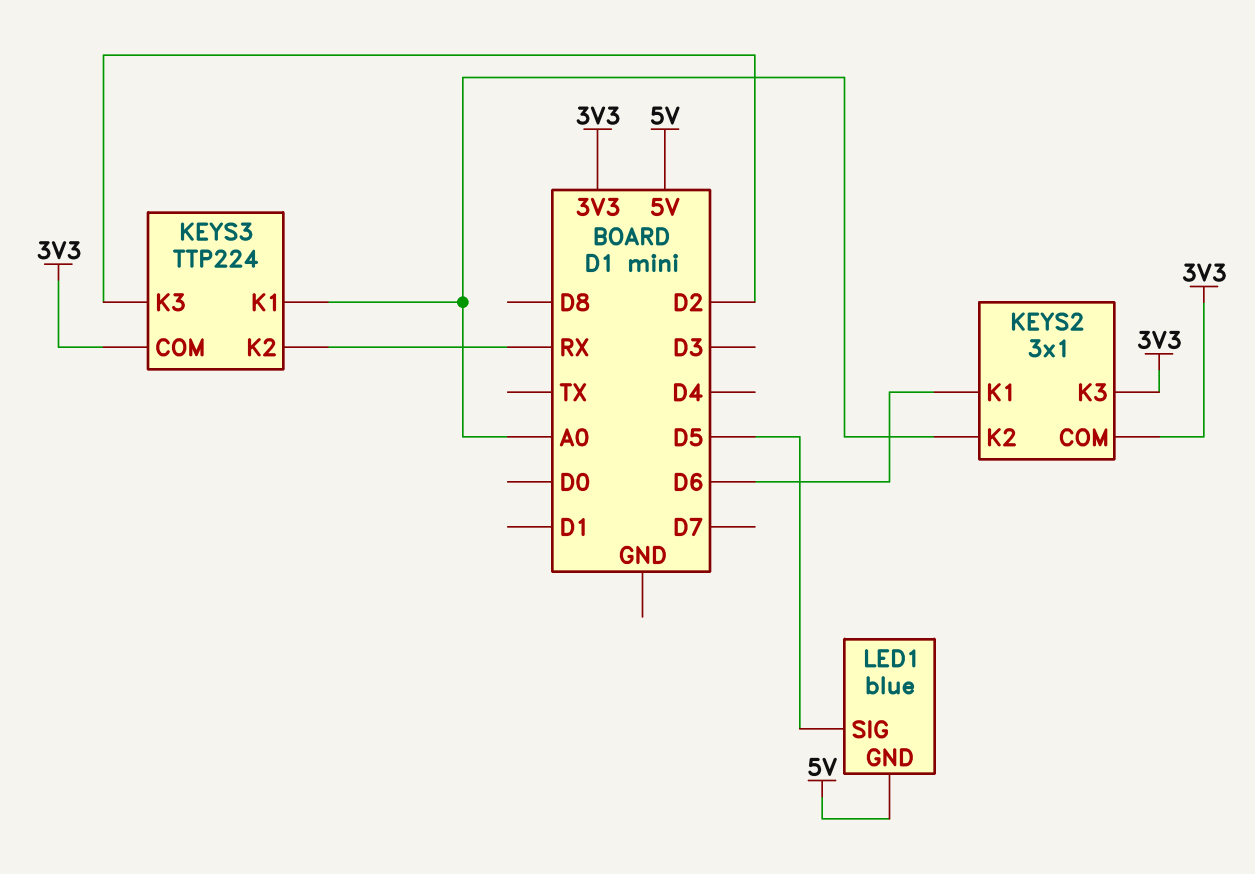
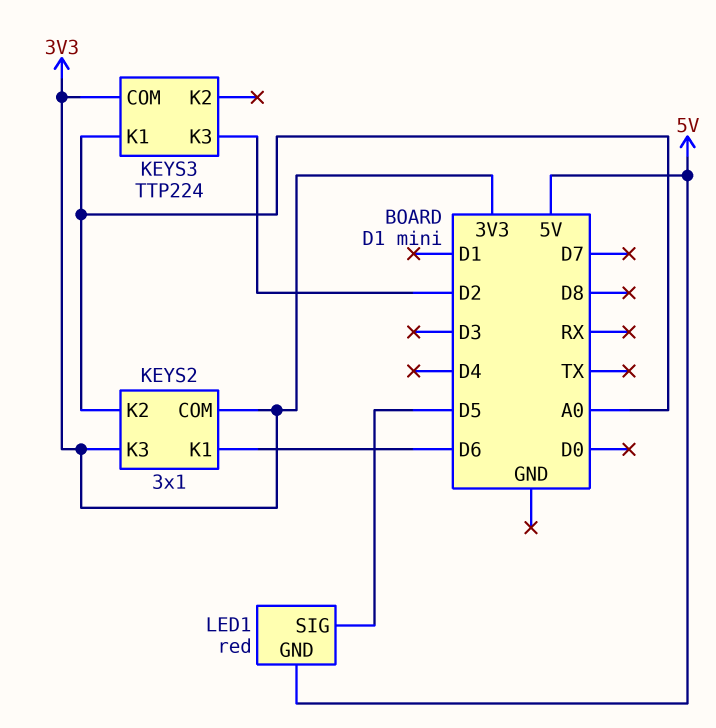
KEYS3 pin K2: RX -> none
LED1: blue -> red

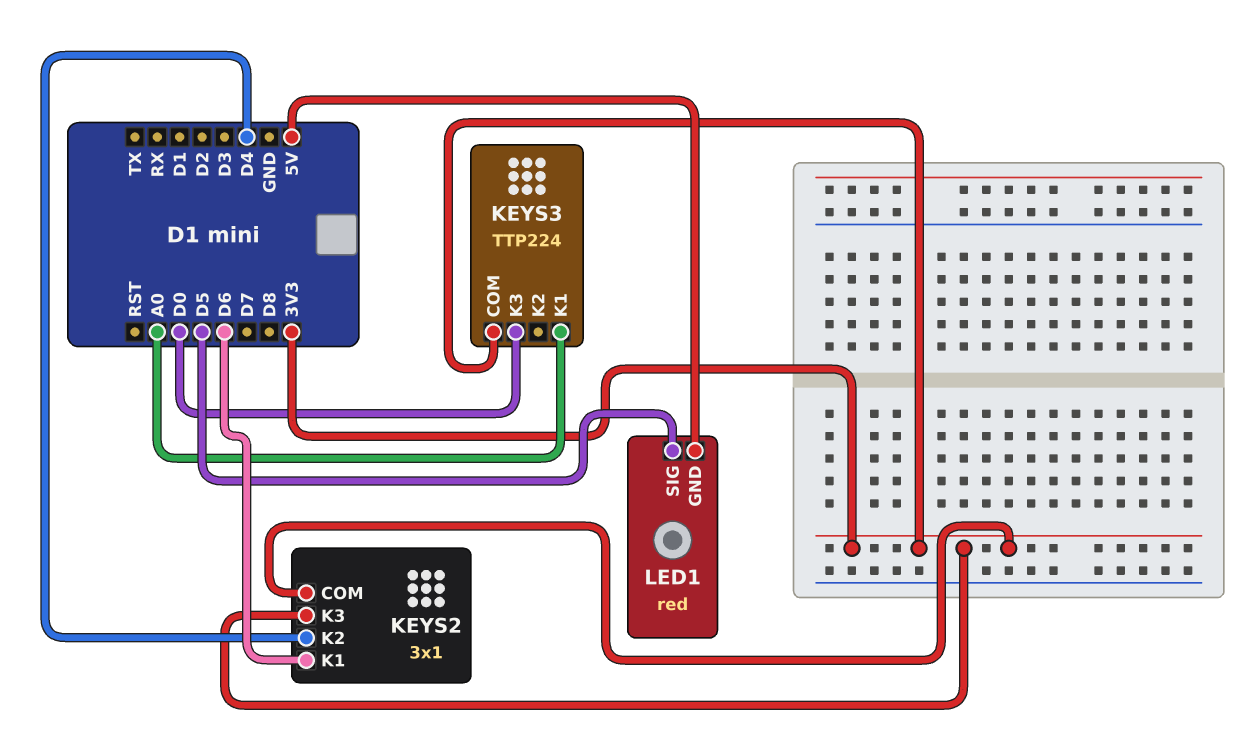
KEYS2 pin K2: A0 -> D4
KEYS3 pin K3: D2 -> D0

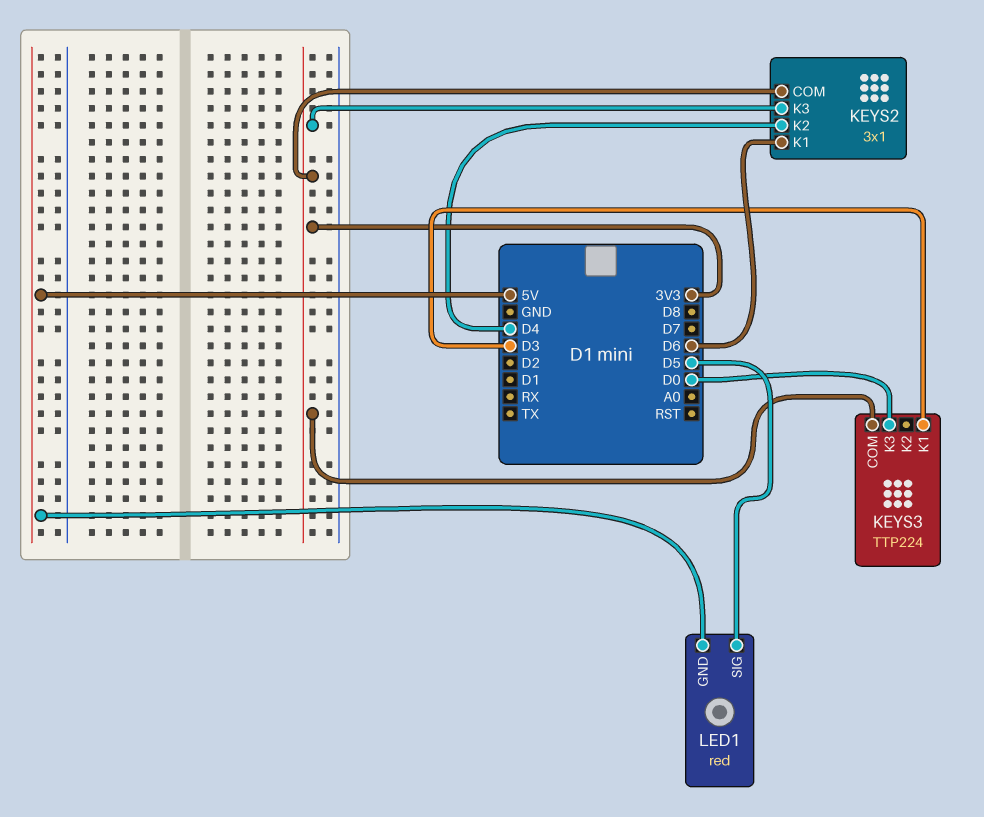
KEYS3 pin K1: A0 -> D3

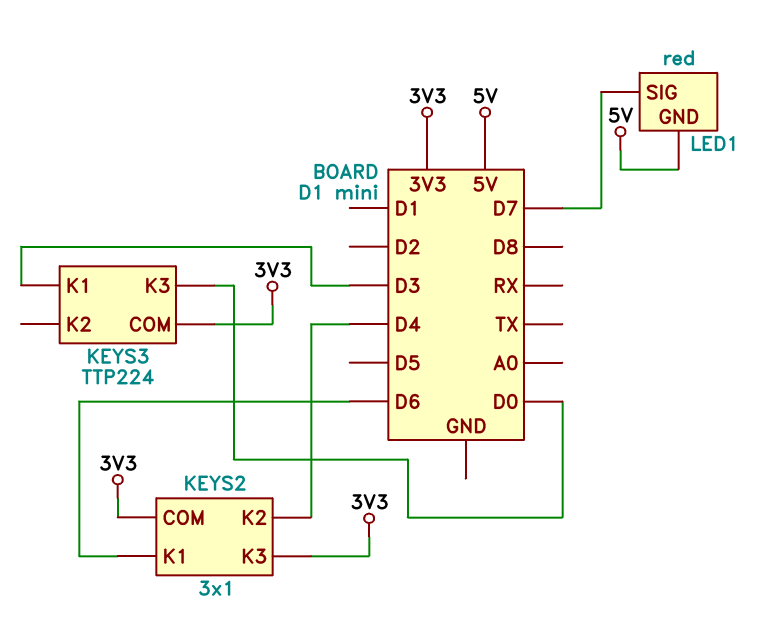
LED1 pin SIG: D5 -> D7

